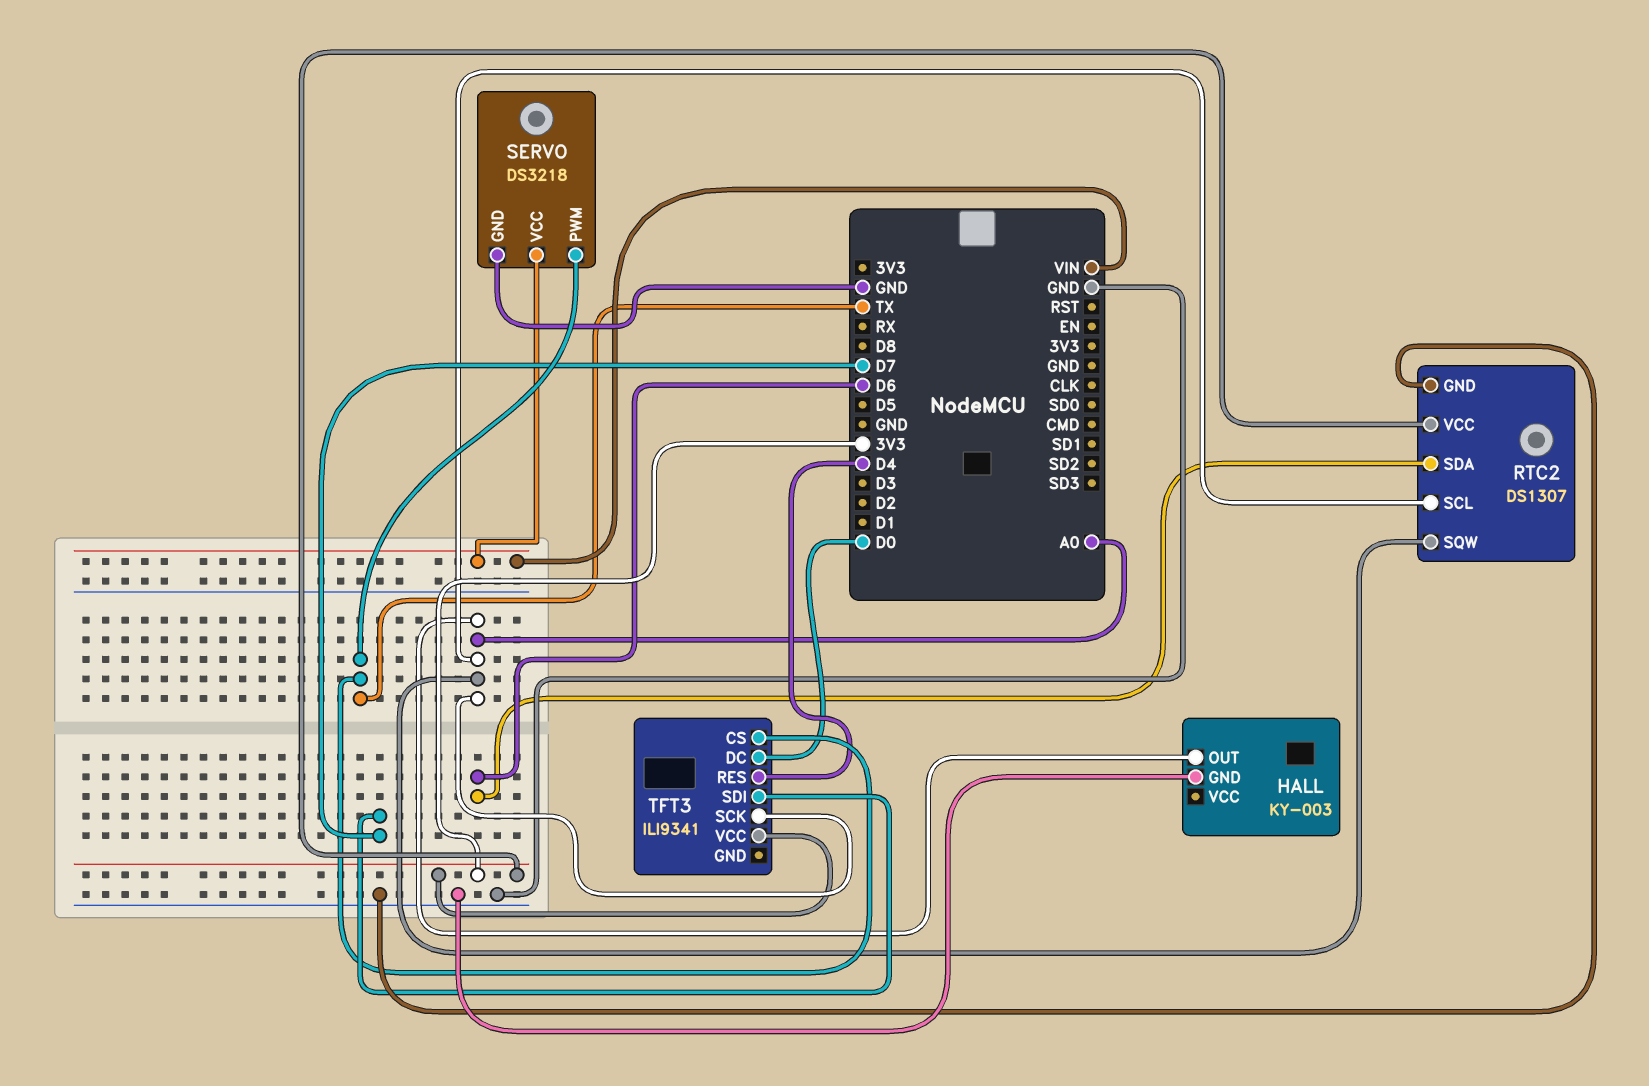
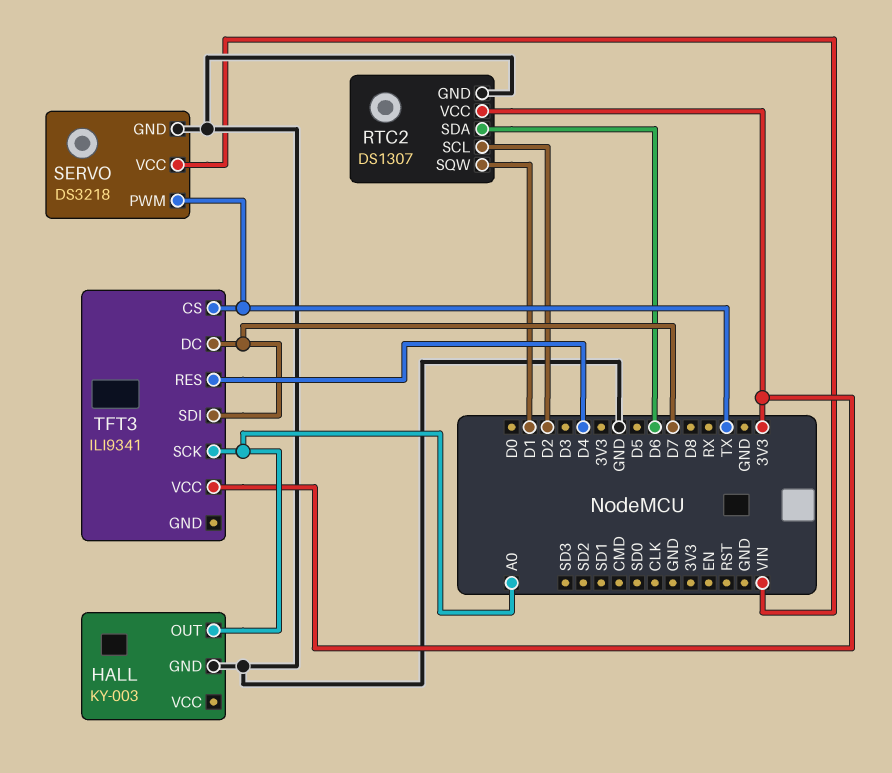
RTC2 pin SCL: A0 -> D2
RTC2 pin SQW: A0 -> D1
TFT3 pin DC: D0 -> D7

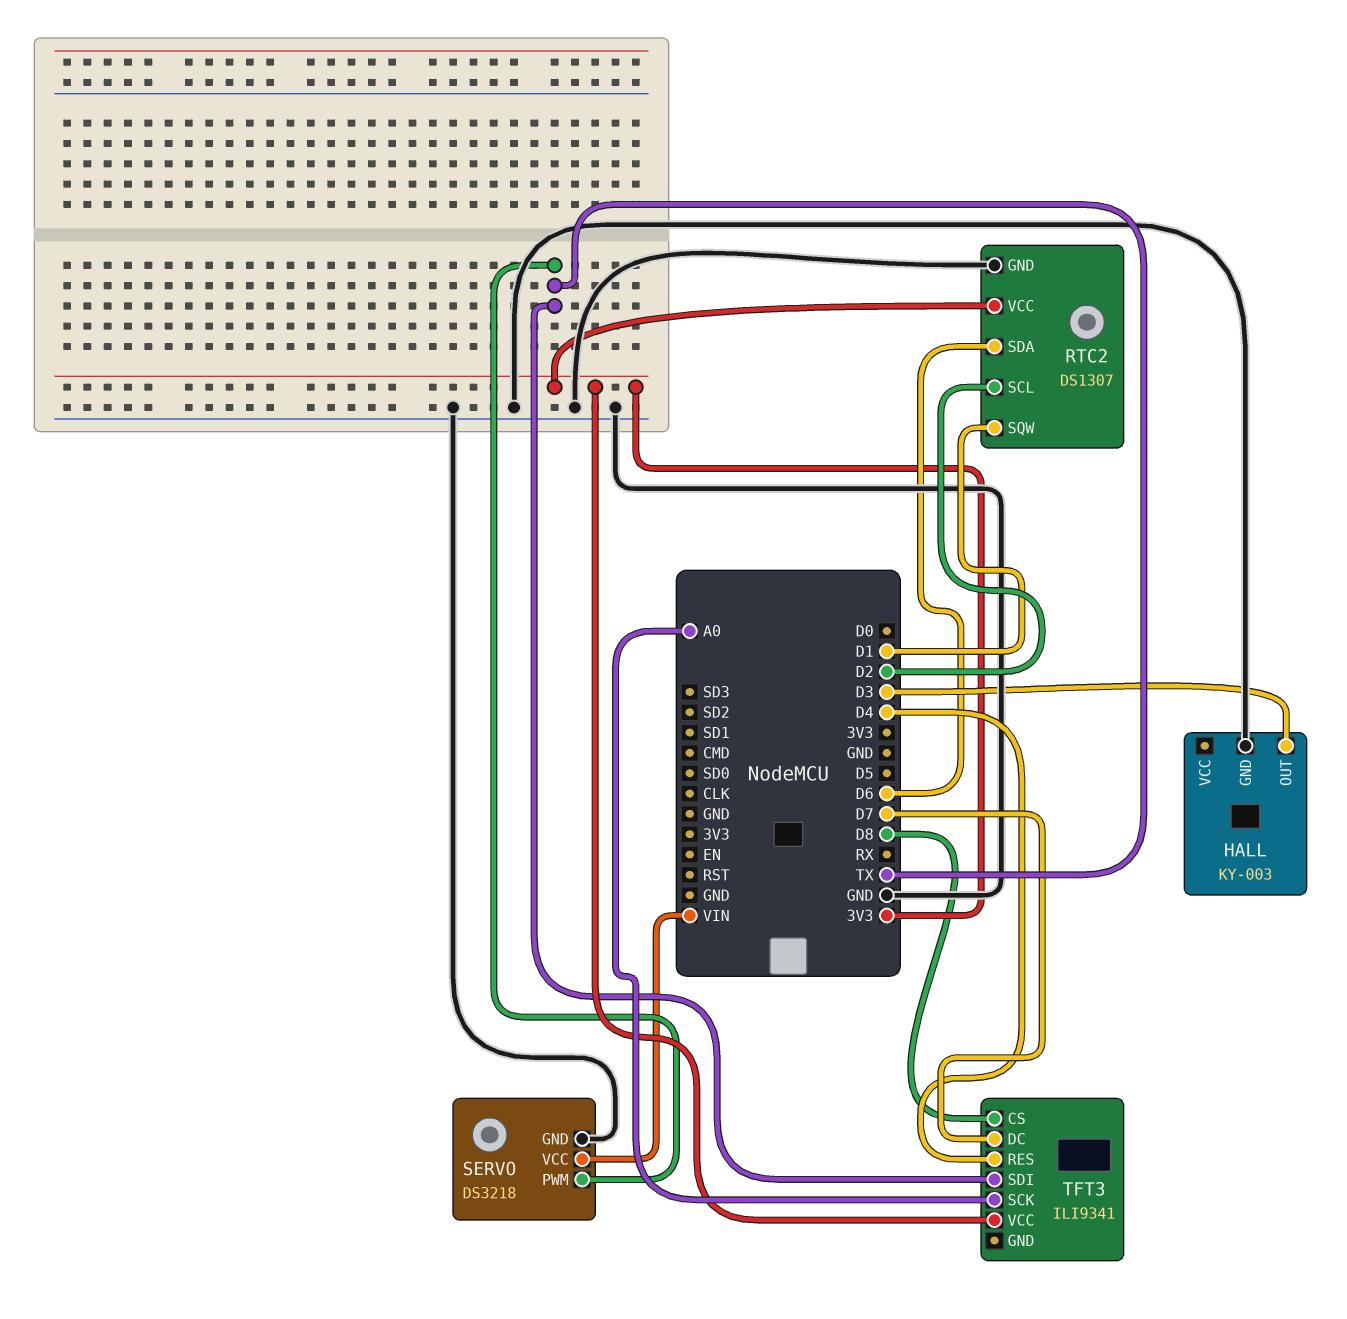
HALL pin OUT: A0 -> D3
TFT3 pin CS: TX -> D8
TFT3 pin SDI: D7 -> TX

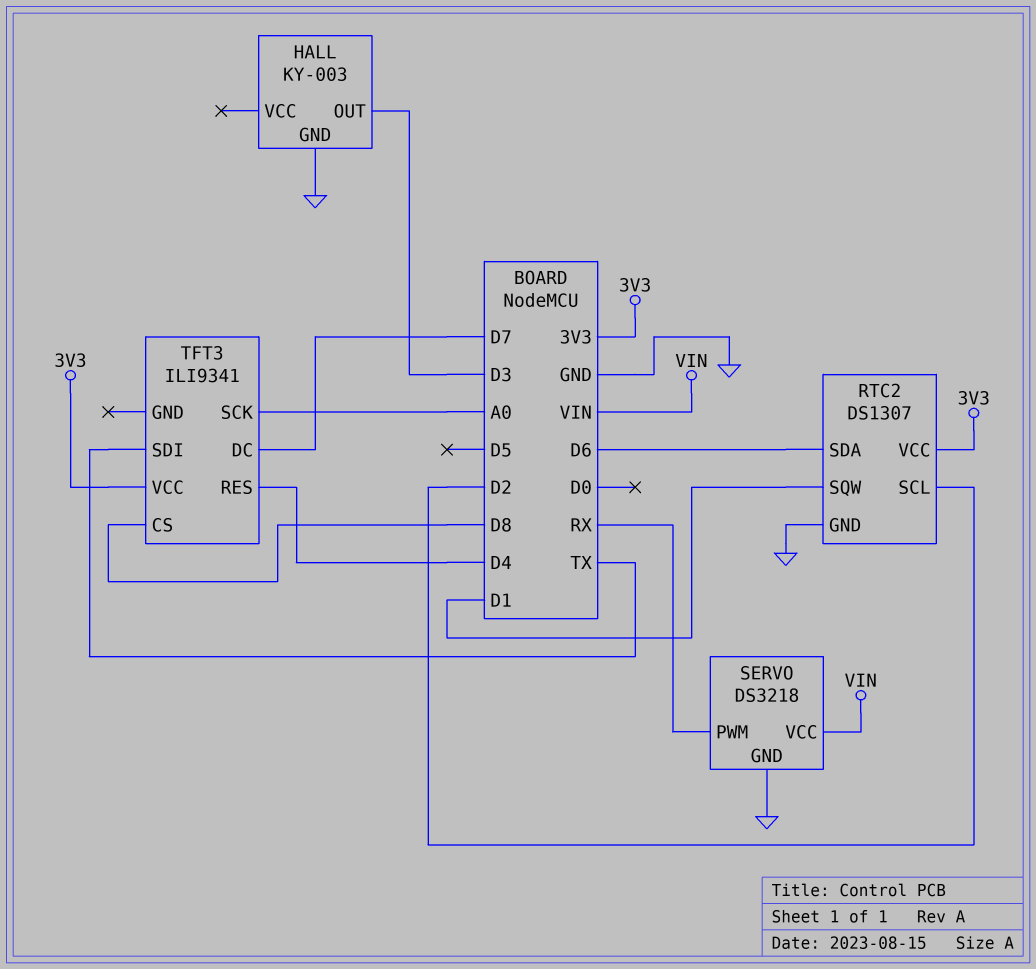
SERVO pin PWM: TX -> RX

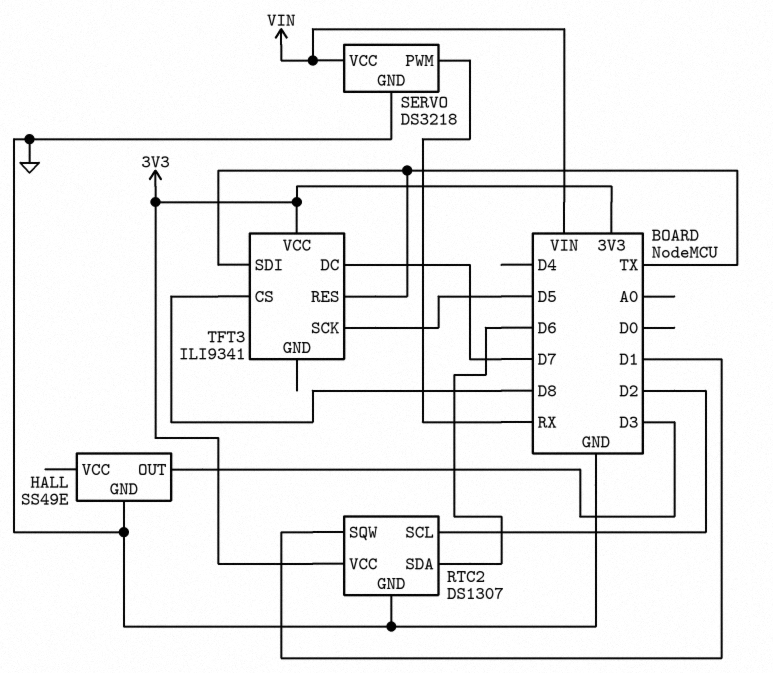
HALL: KY-003 -> SS49E
TFT3 pin RES: D4 -> TX
TFT3 pin SCK: A0 -> D5

